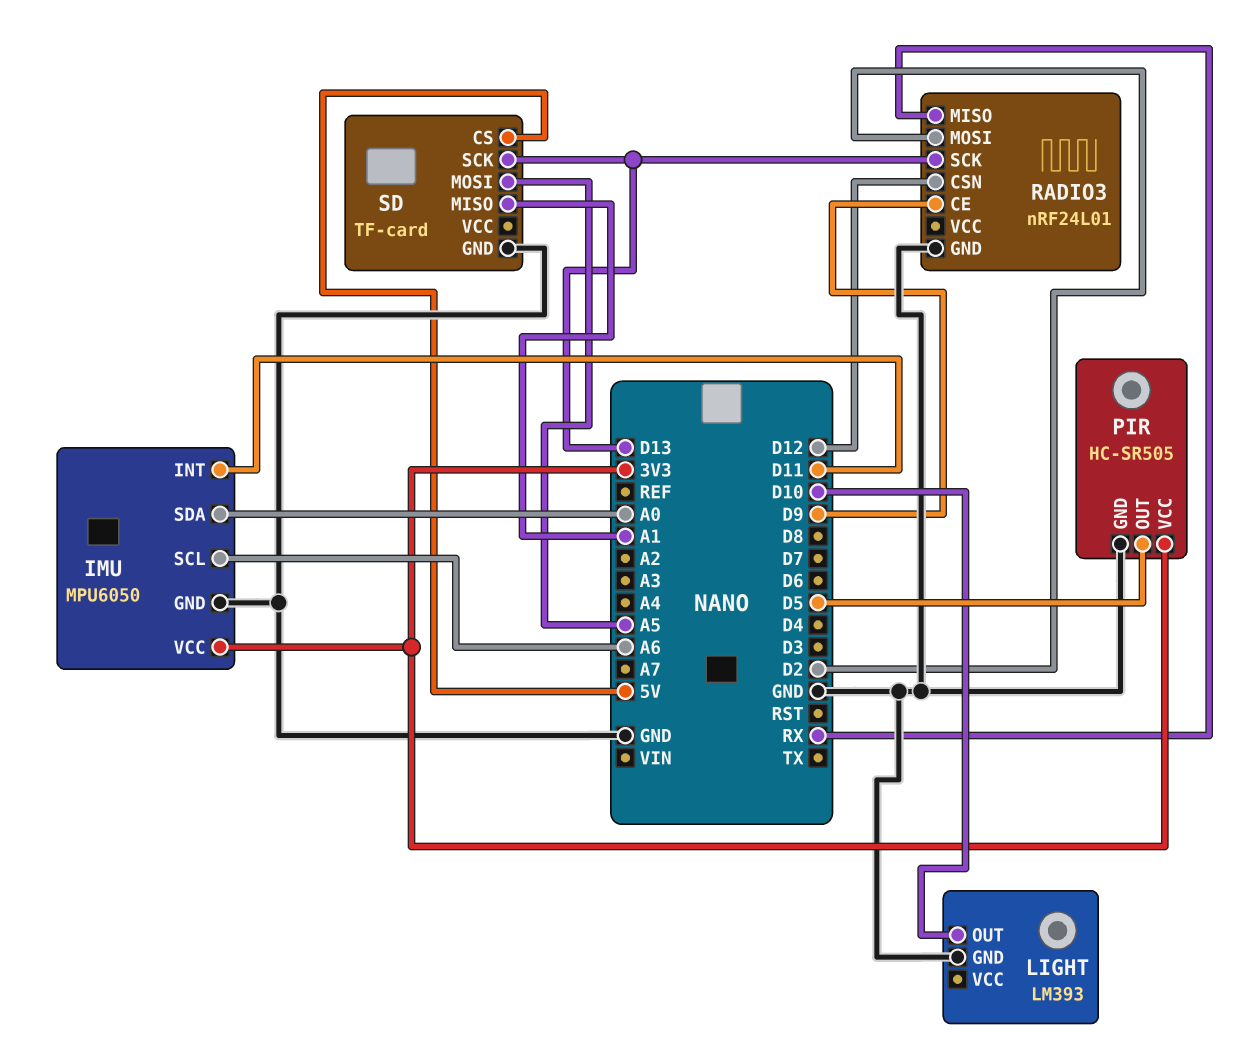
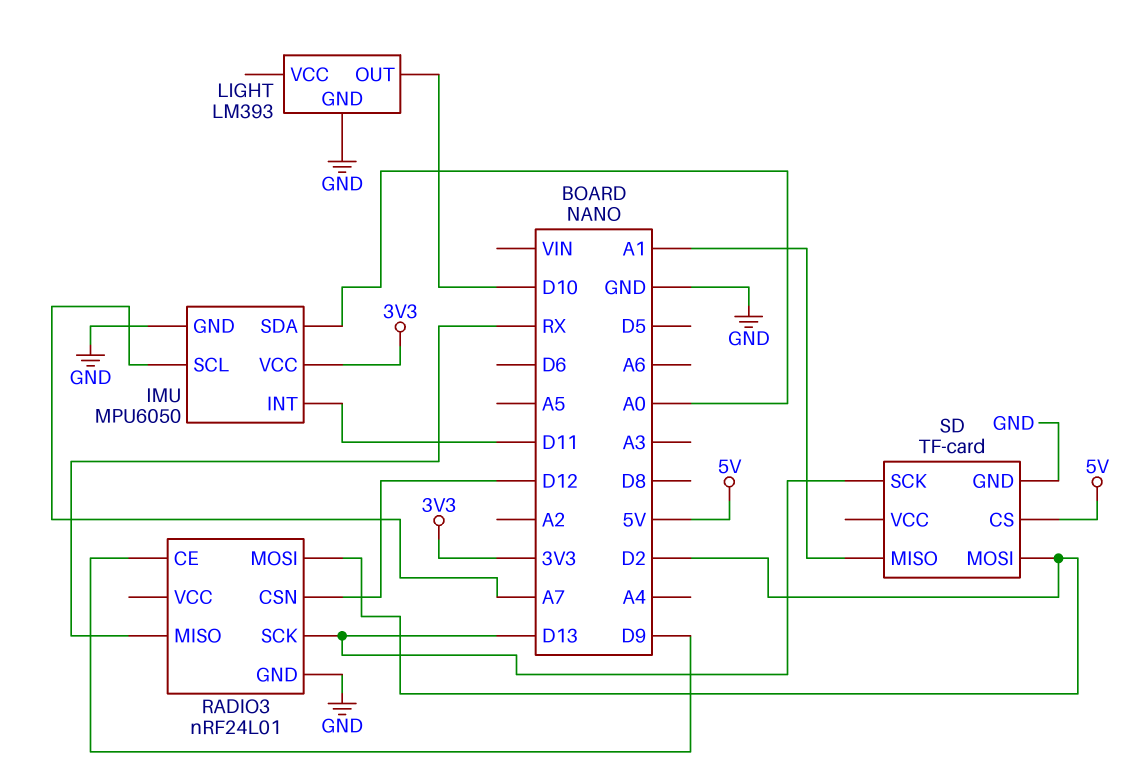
IMU pin SCL: A6 -> A7
PIR: HC-SR505 -> none
PIR pin GND: GND -> none
PIR pin OUT: D5 -> none
PIR pin VCC: 3V3 -> none
SD pin MOSI: A5 -> D2

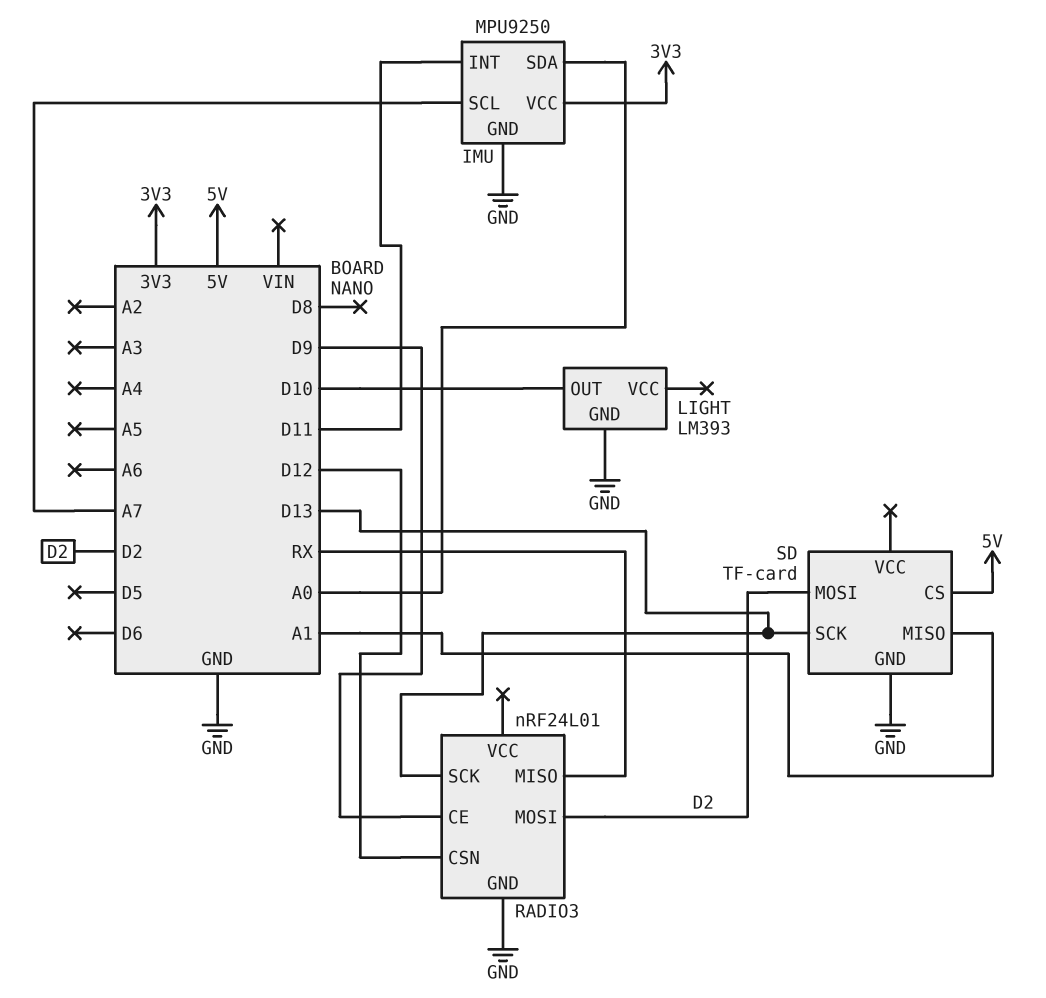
IMU: MPU6050 -> MPU9250

